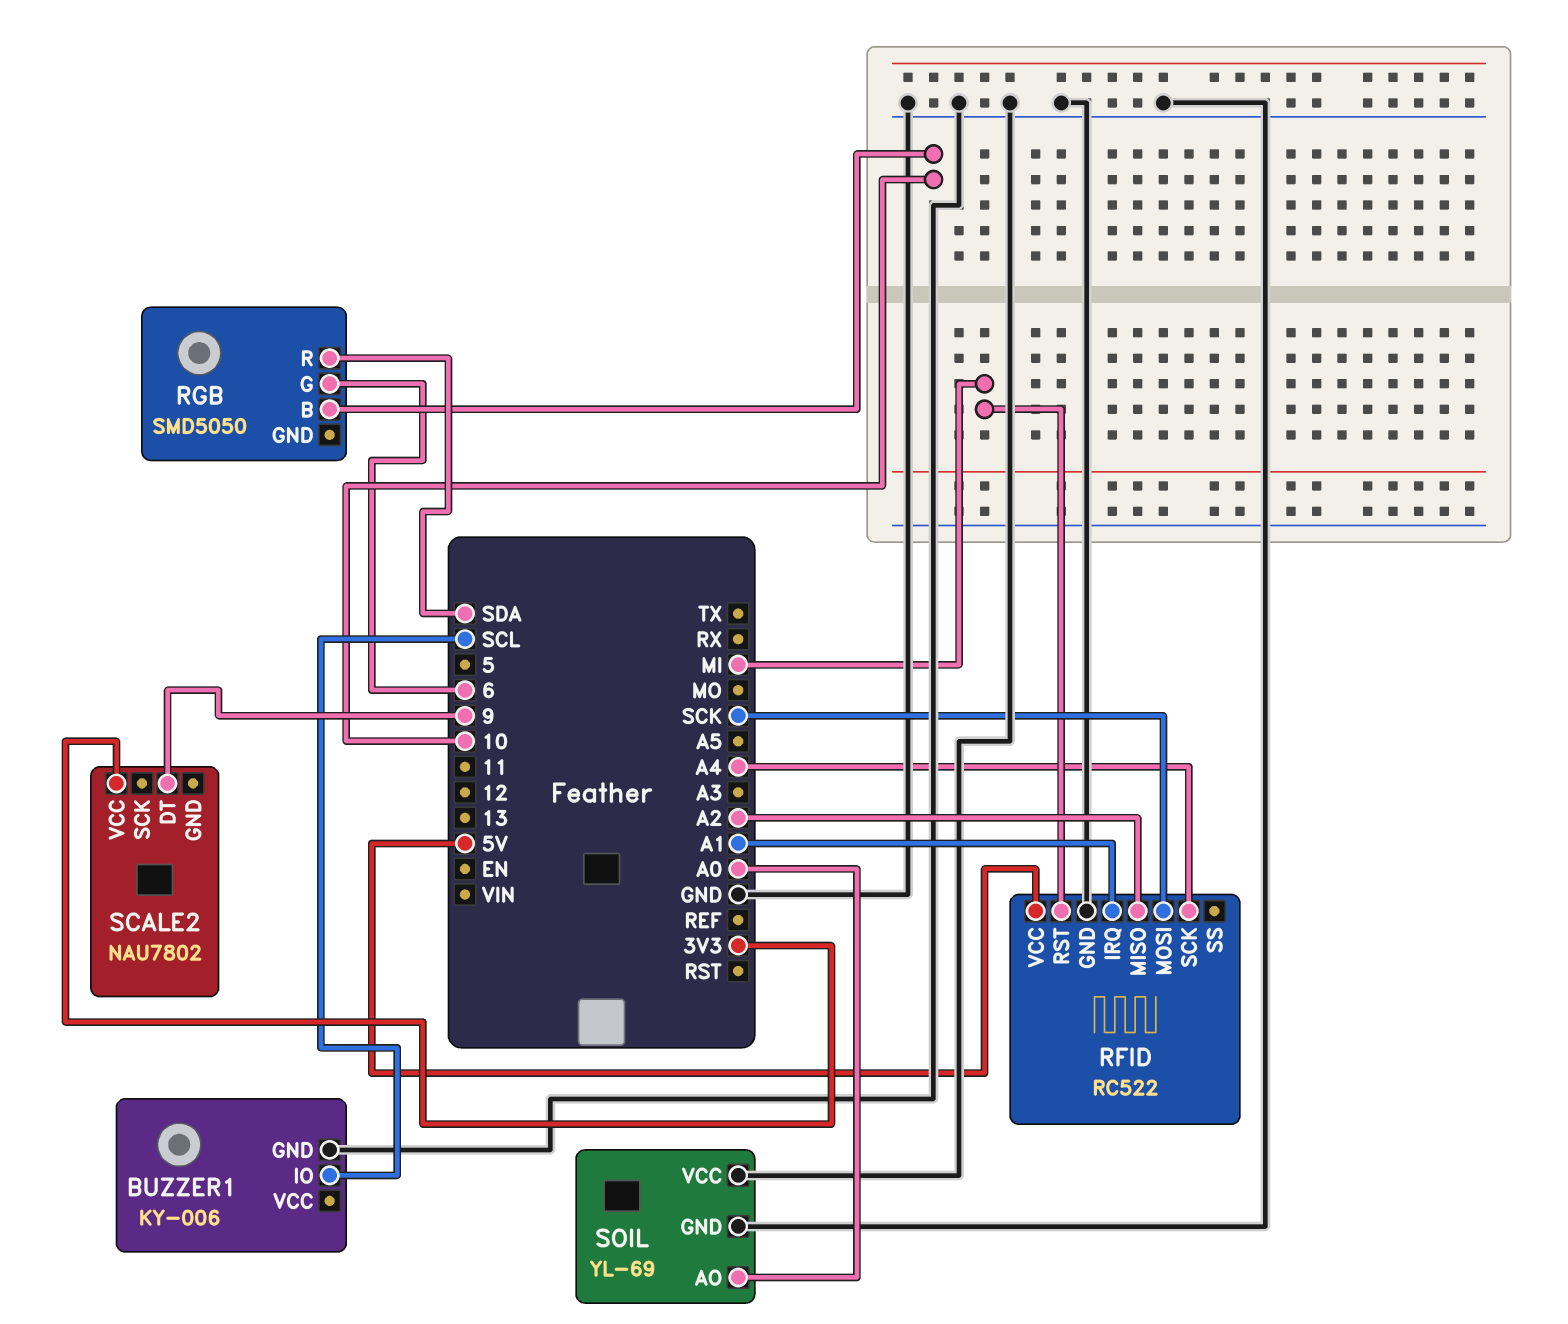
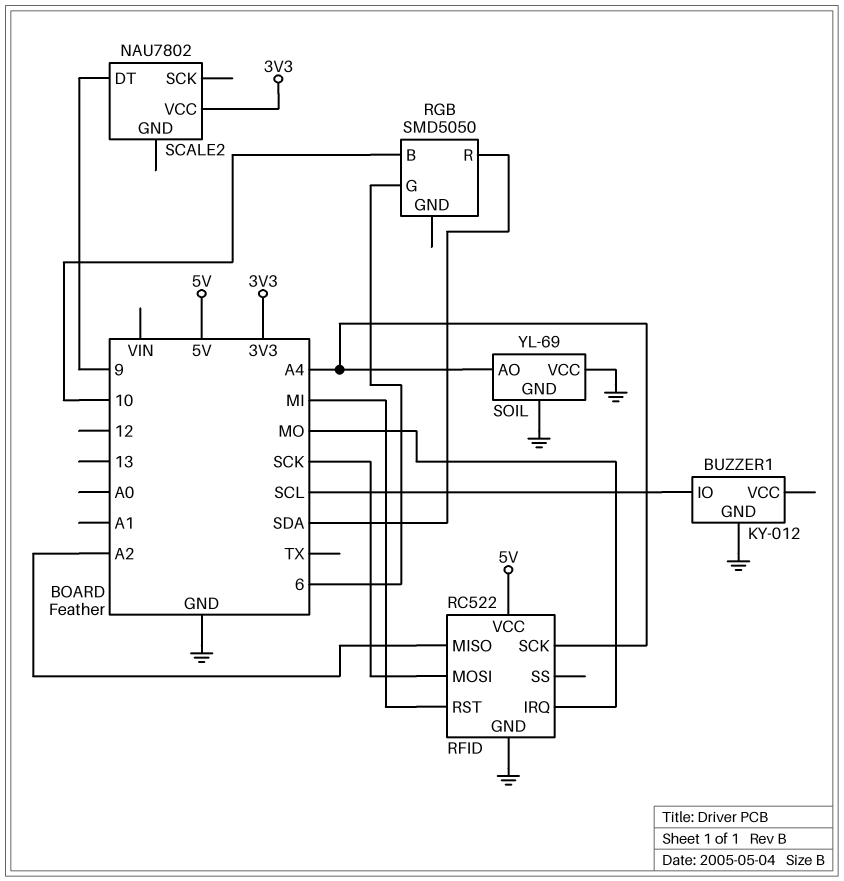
BUZZER1: KY-006 -> KY-012
RFID pin IRQ: A1 -> MO
SOIL pin AO: A0 -> A4

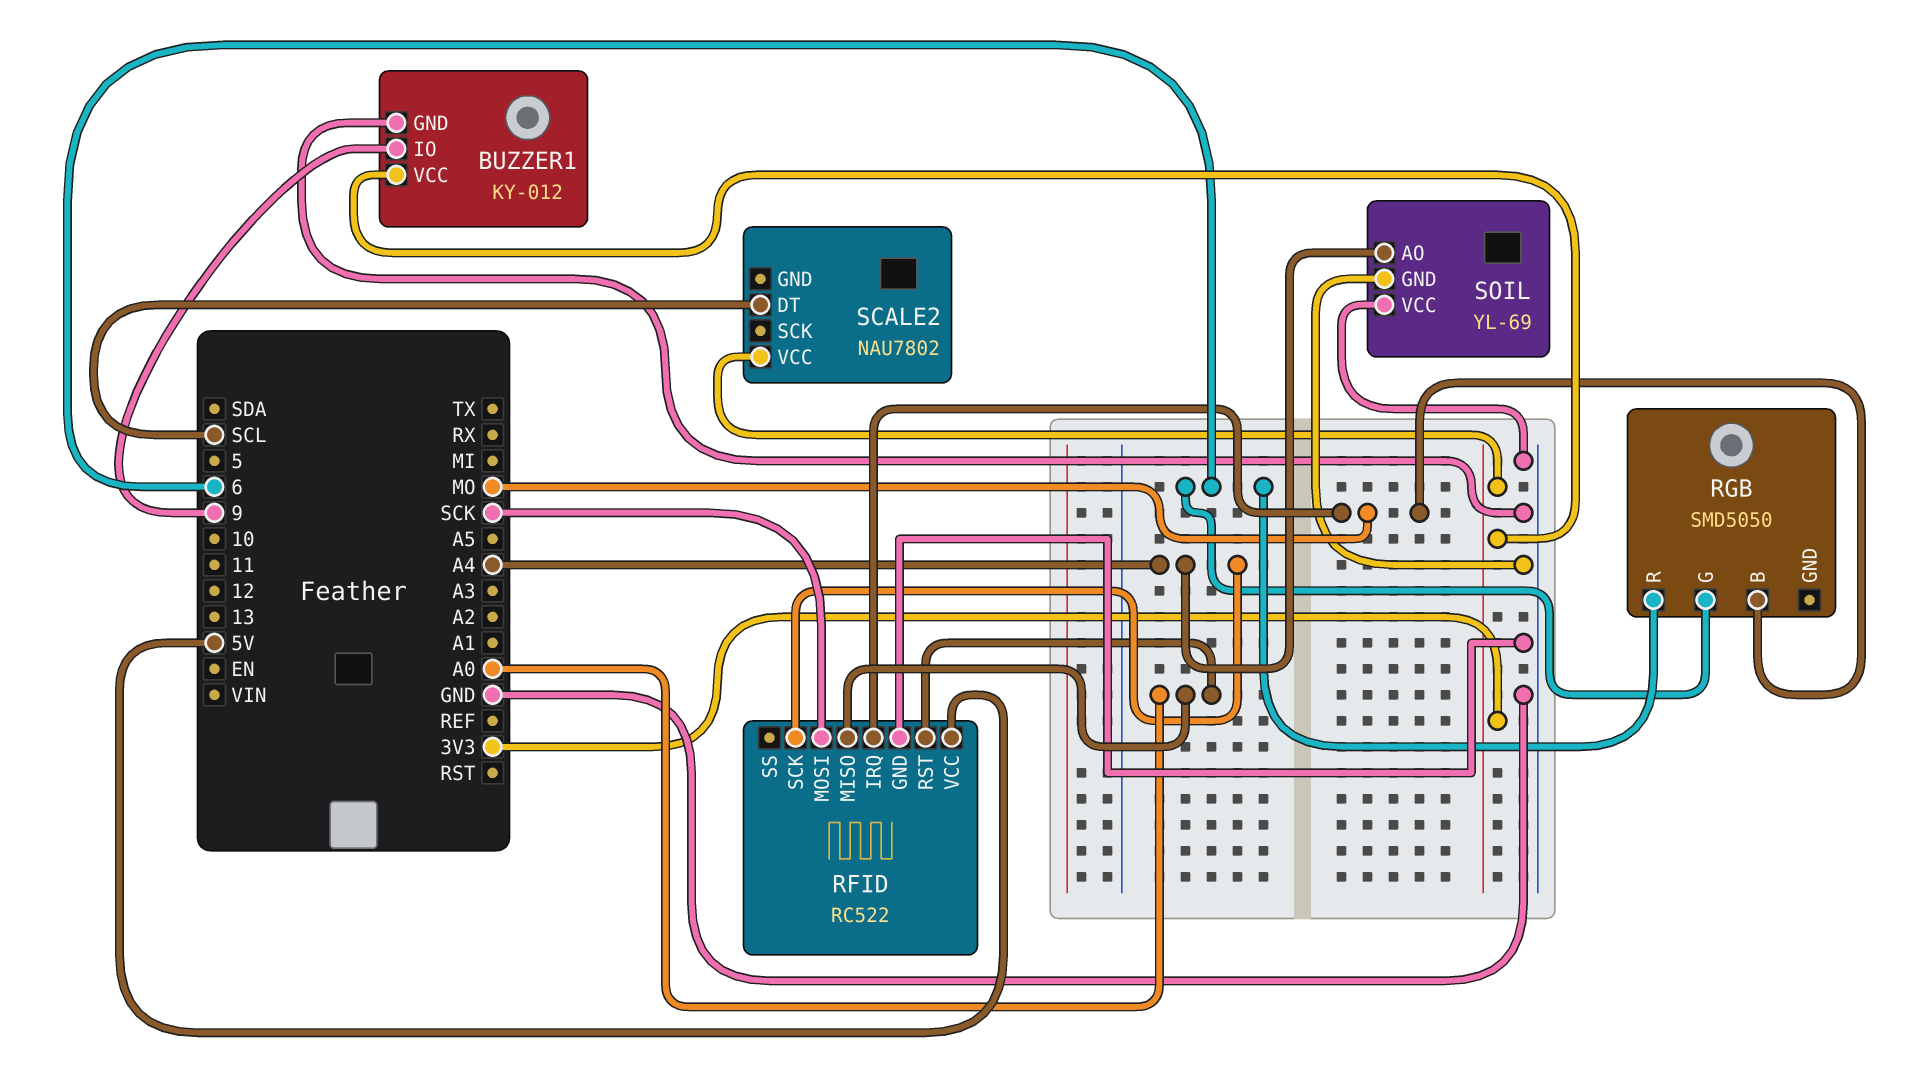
BUZZER1 pin IO: SCL -> 9
BUZZER1 pin VCC: none -> 3V3
RFID pin MISO: A2 -> A0
RFID pin RST: MI -> A0
RGB pin B: 10 -> MO
RGB pin R: SDA -> 6
SCALE2 pin DT: 9 -> SCL

